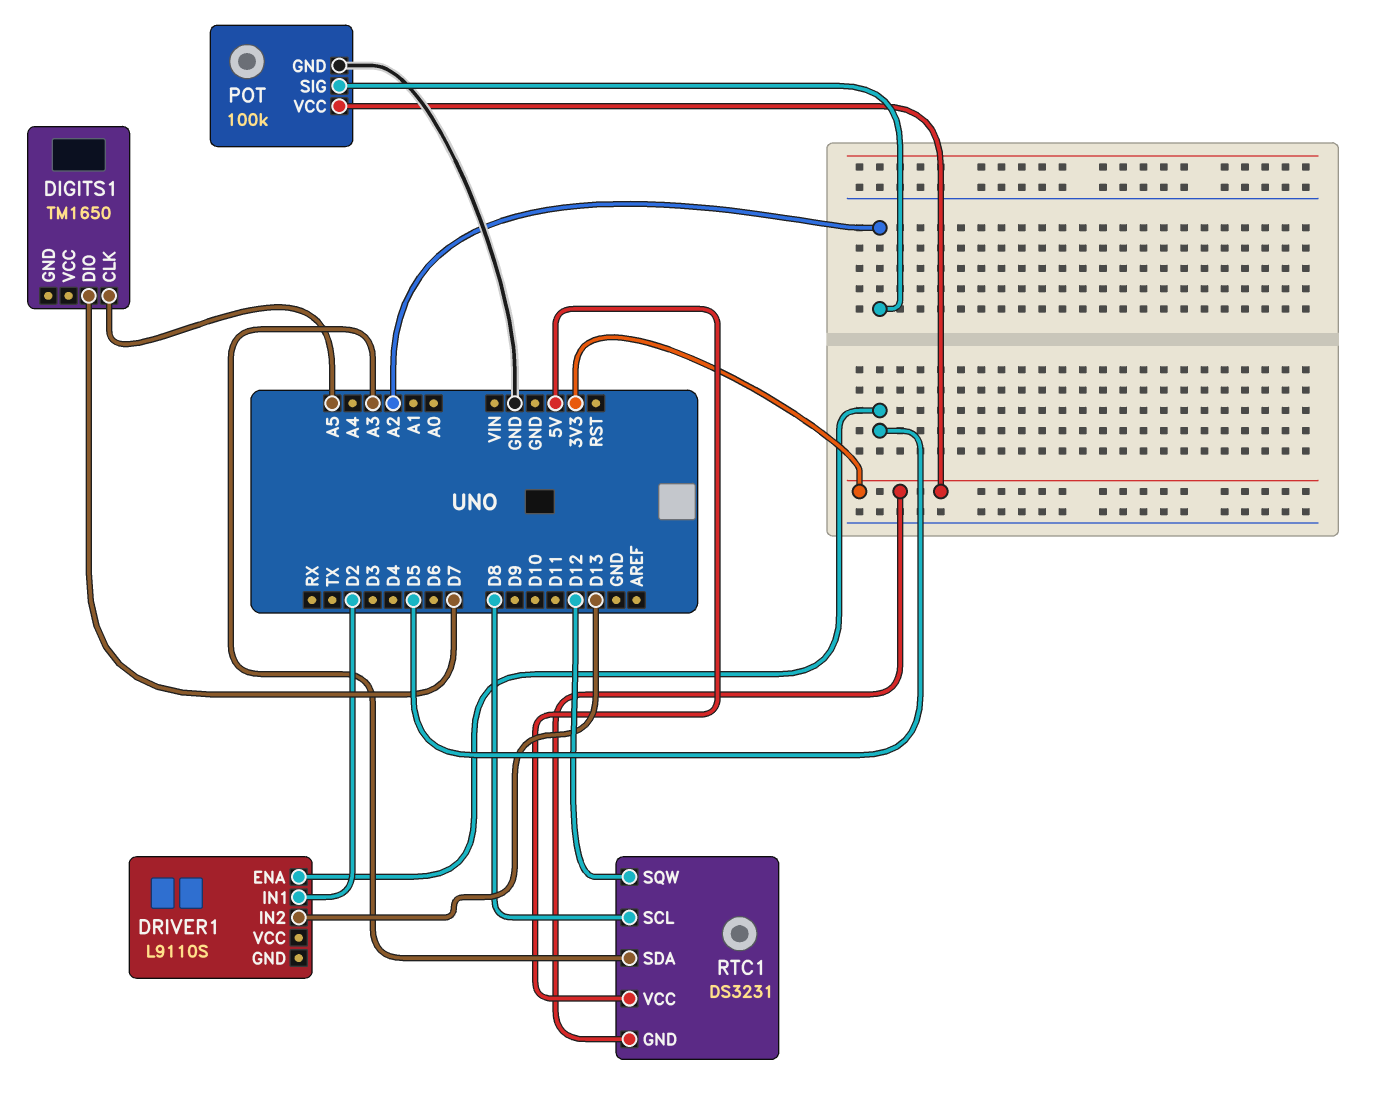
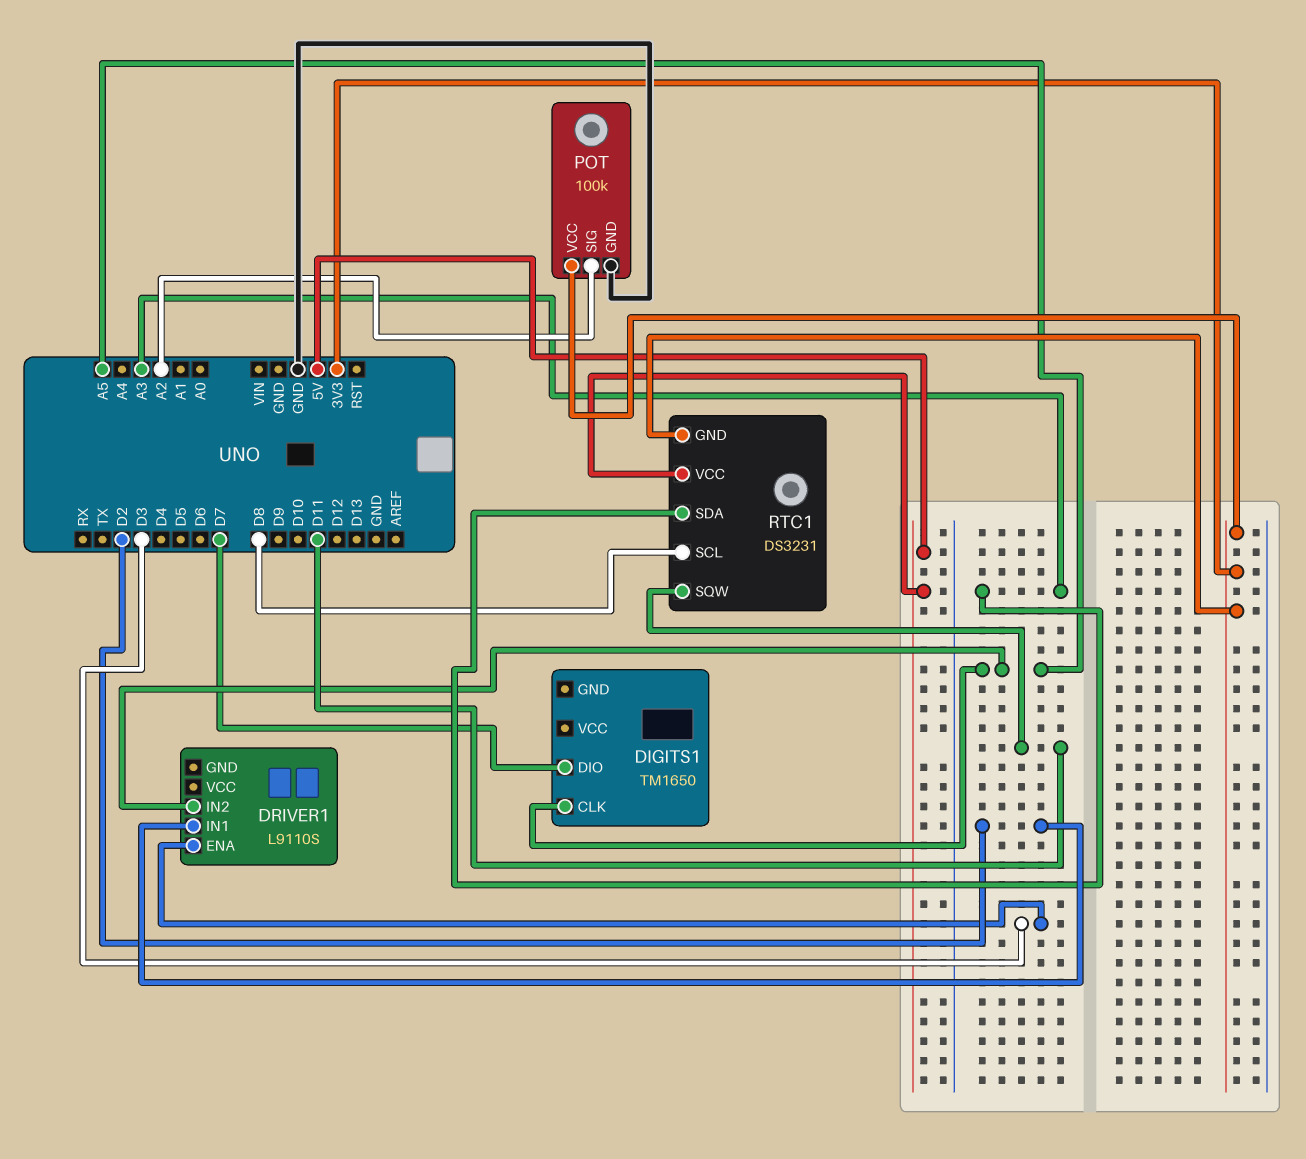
DRIVER1 pin ENA: D5 -> D3
DRIVER1 pin IN2: D13 -> A5
RTC1 pin SQW: D12 -> D11

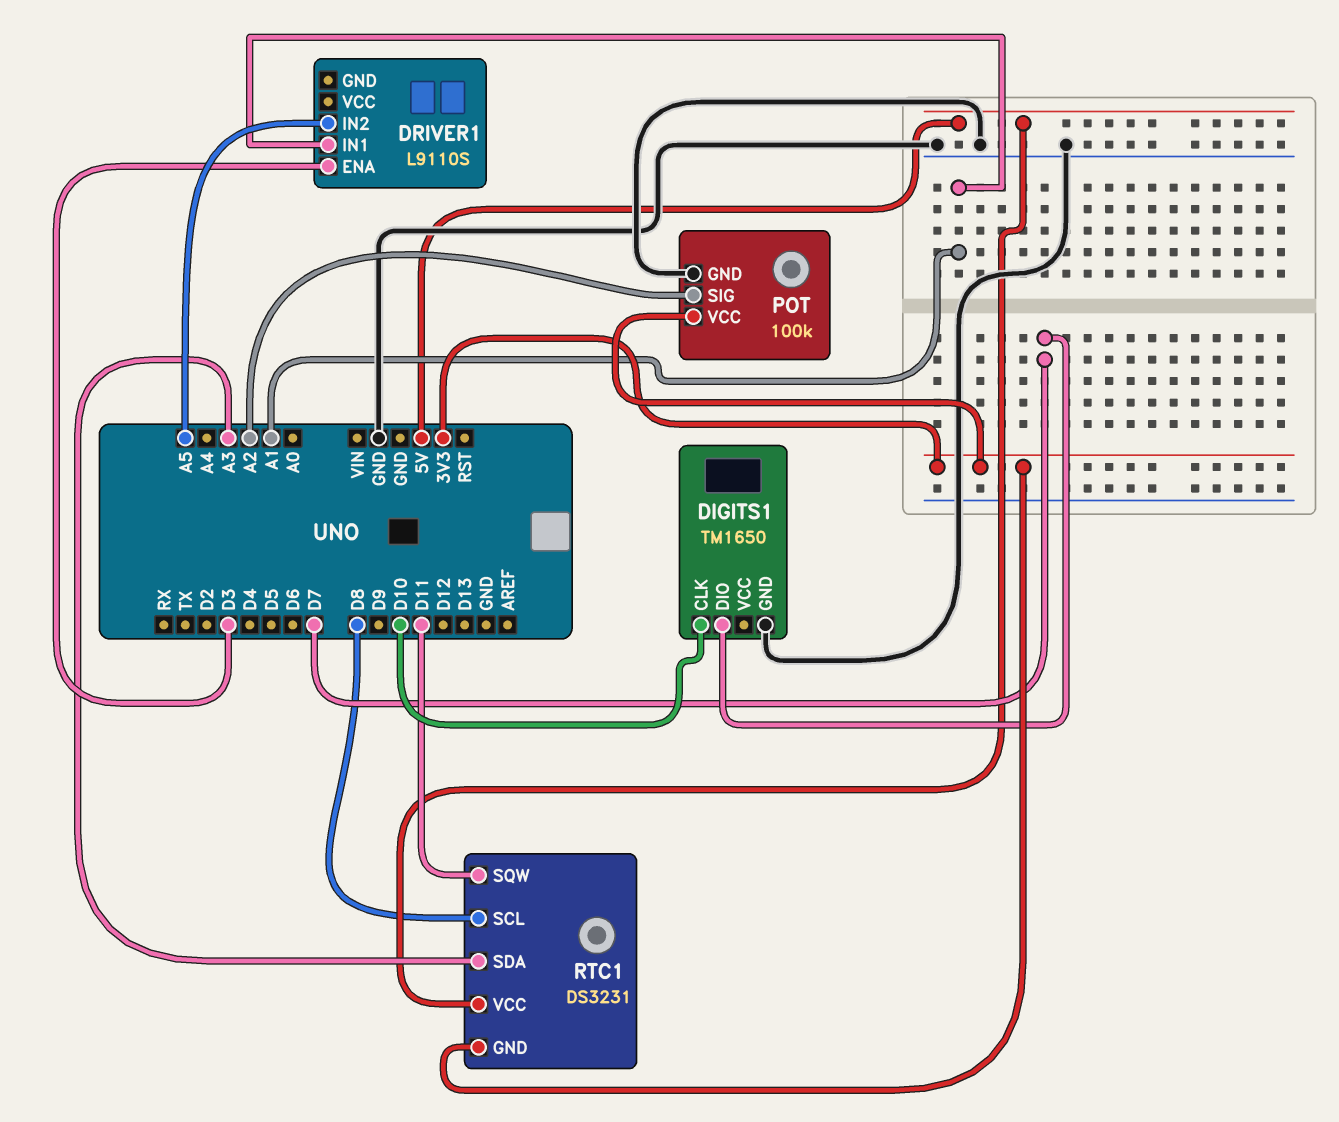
DIGITS1 pin CLK: A5 -> D10
DIGITS1 pin GND: none -> GND
DRIVER1 pin IN1: D2 -> A1

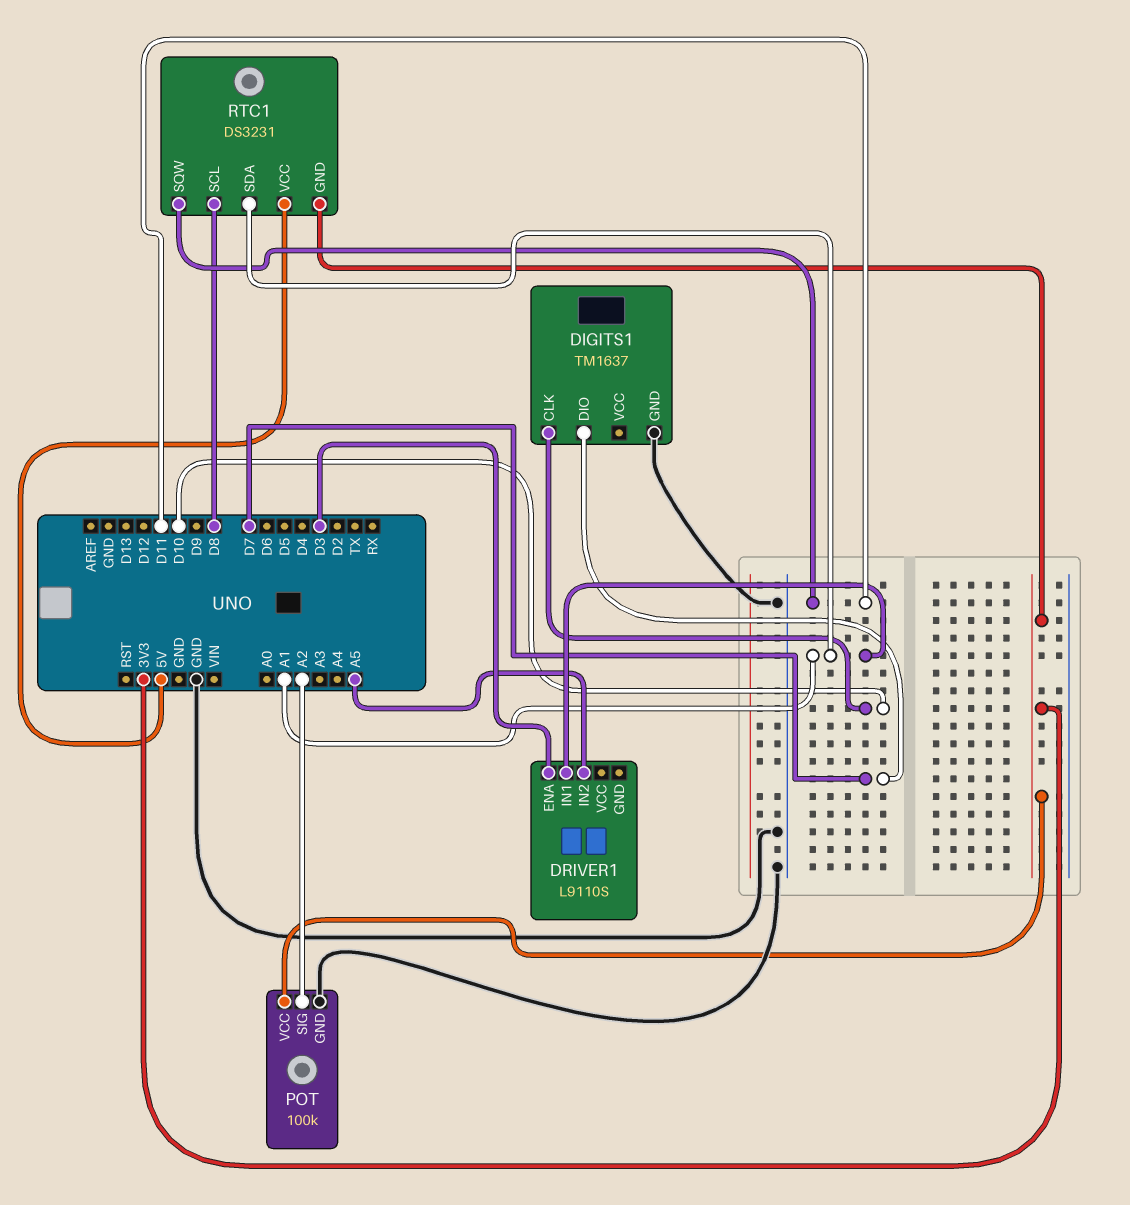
DIGITS1: TM1650 -> TM1637
RTC1 pin SDA: A3 -> A1

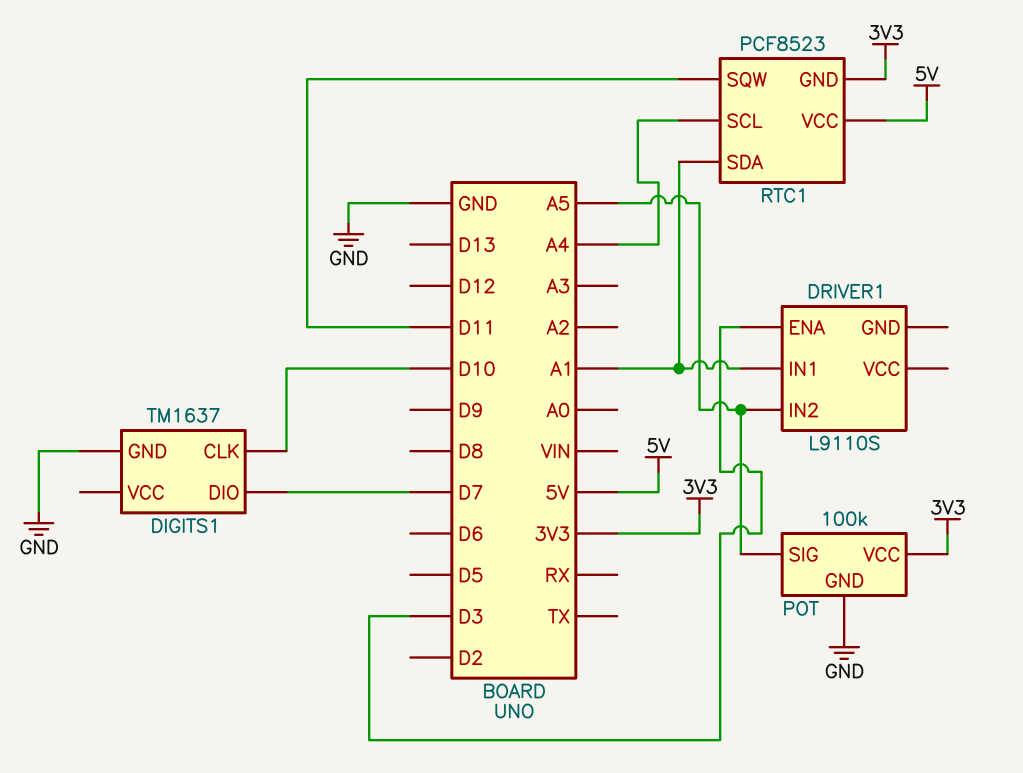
POT pin SIG: A2 -> A5
RTC1: DS3231 -> PCF8523
RTC1 pin SCL: D8 -> A4

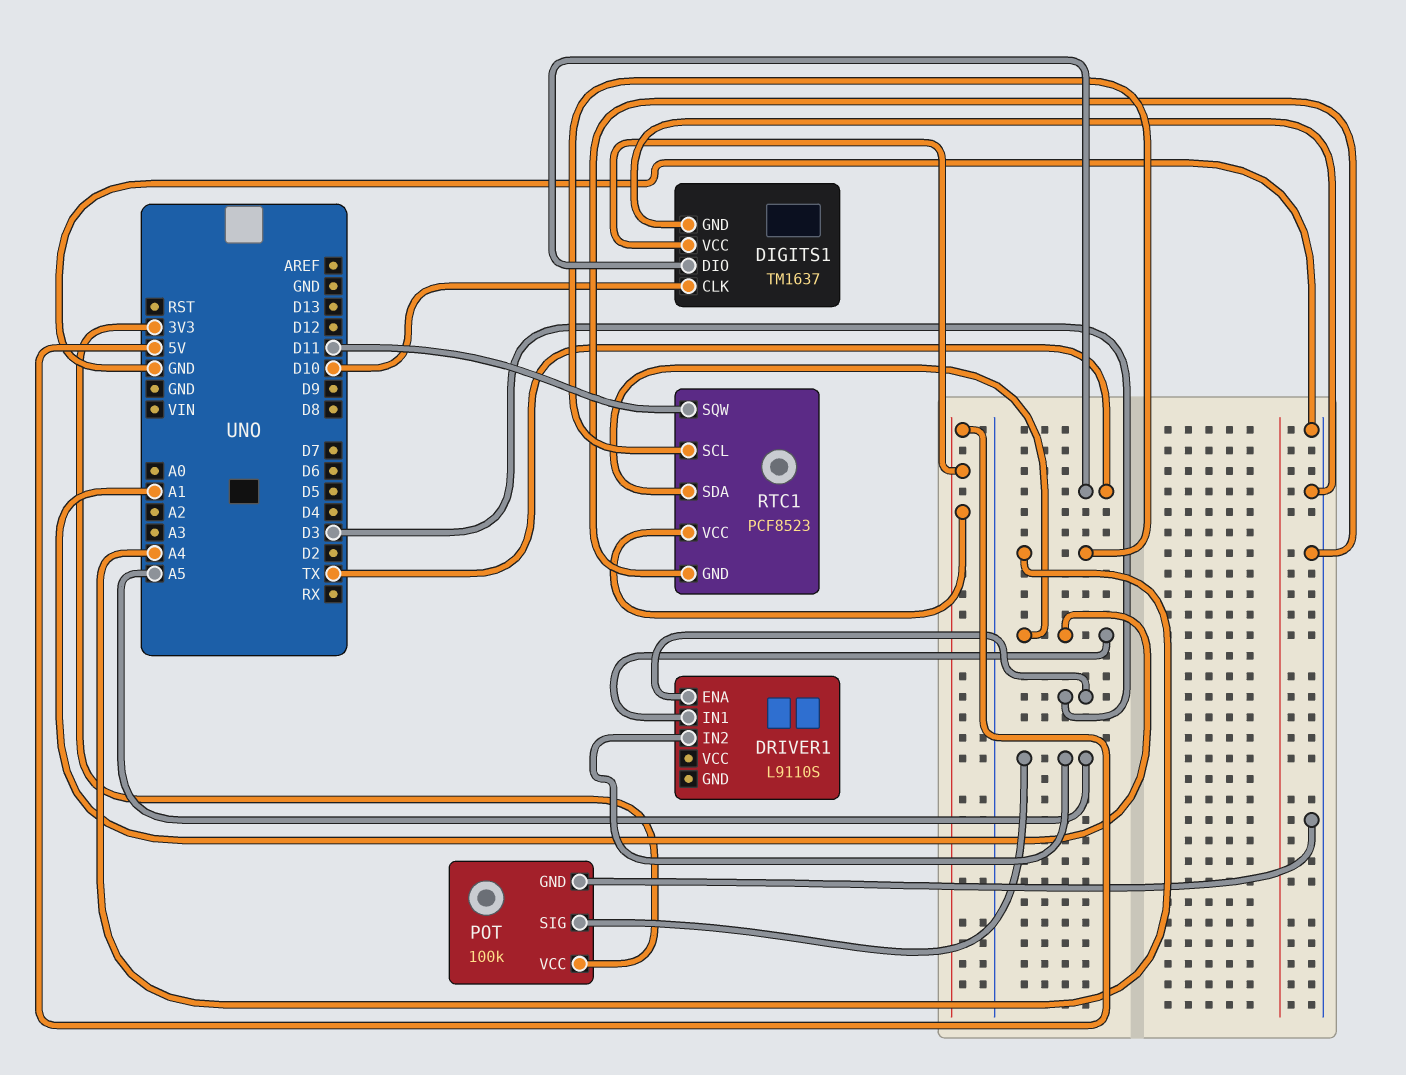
DIGITS1 pin DIO: D7 -> TX
DIGITS1 pin VCC: none -> 5V
RTC1 pin GND: 3V3 -> GND

